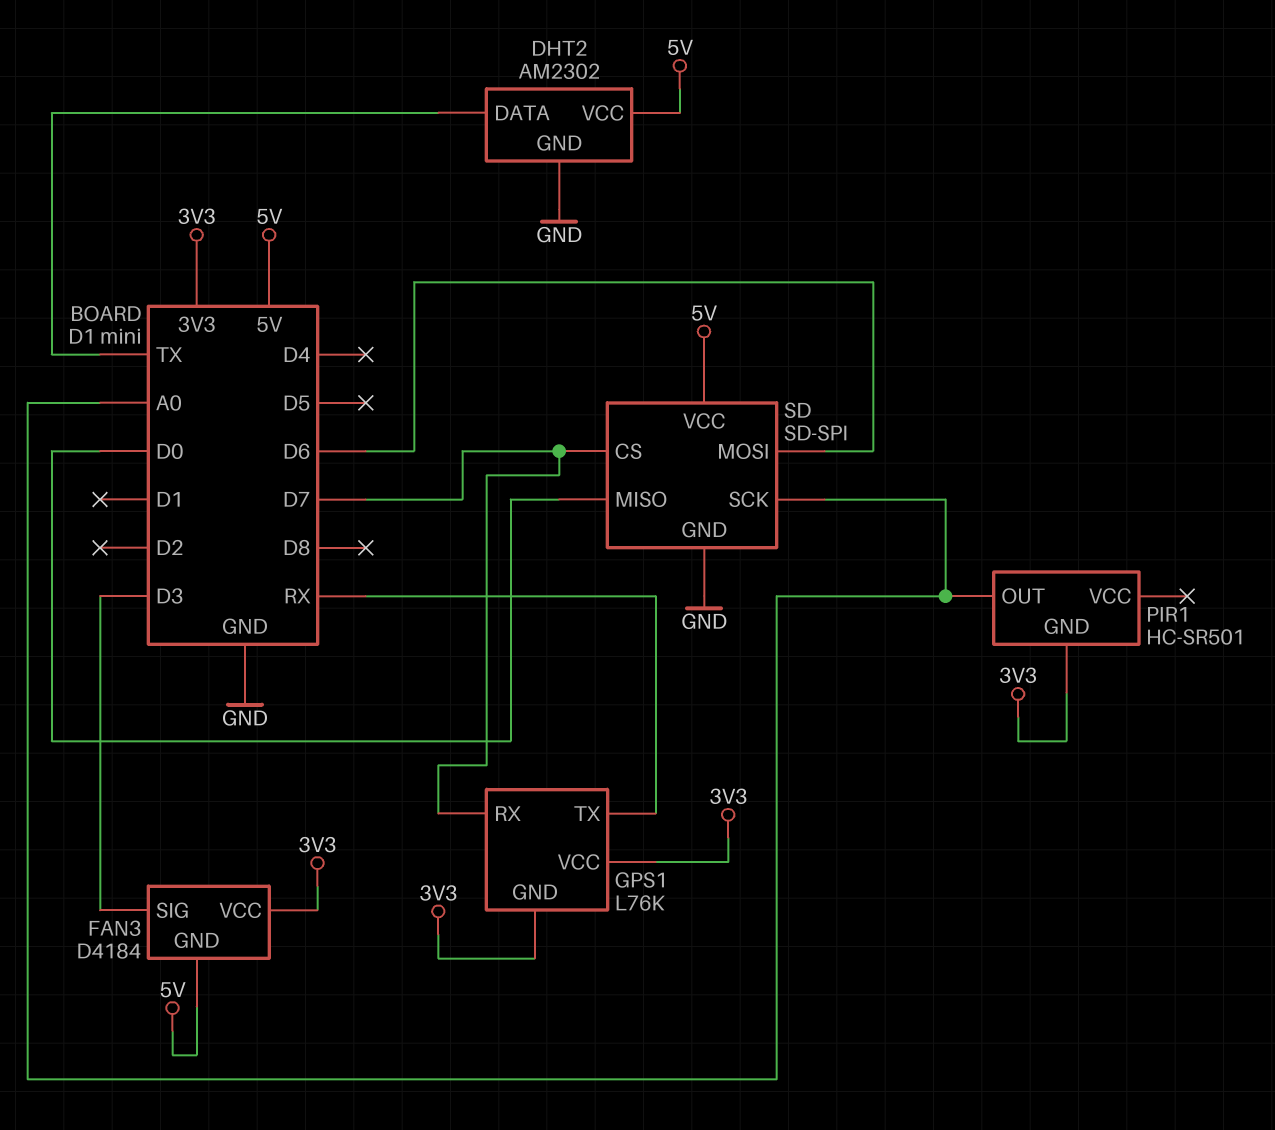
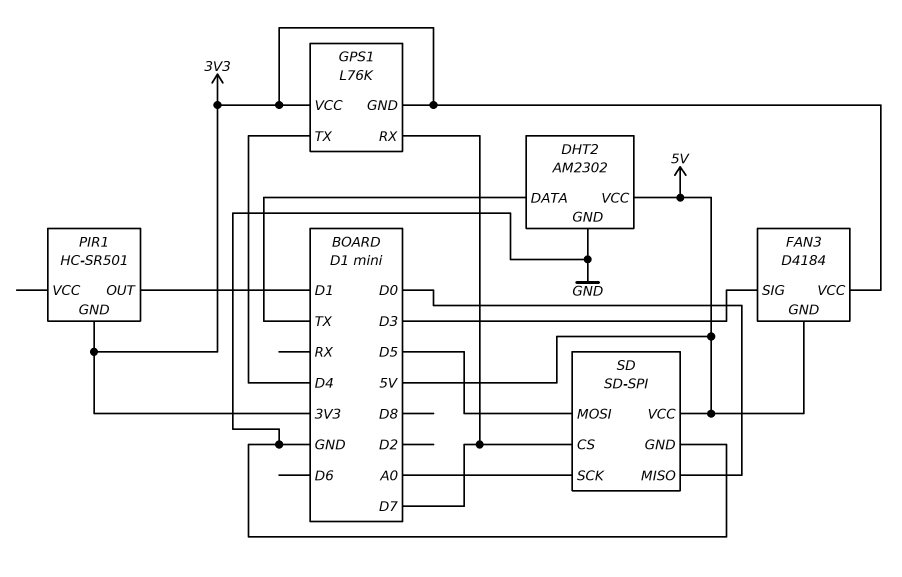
GPS1 pin TX: RX -> D4
PIR1 pin OUT: A0 -> D1
SD pin MOSI: D6 -> D5

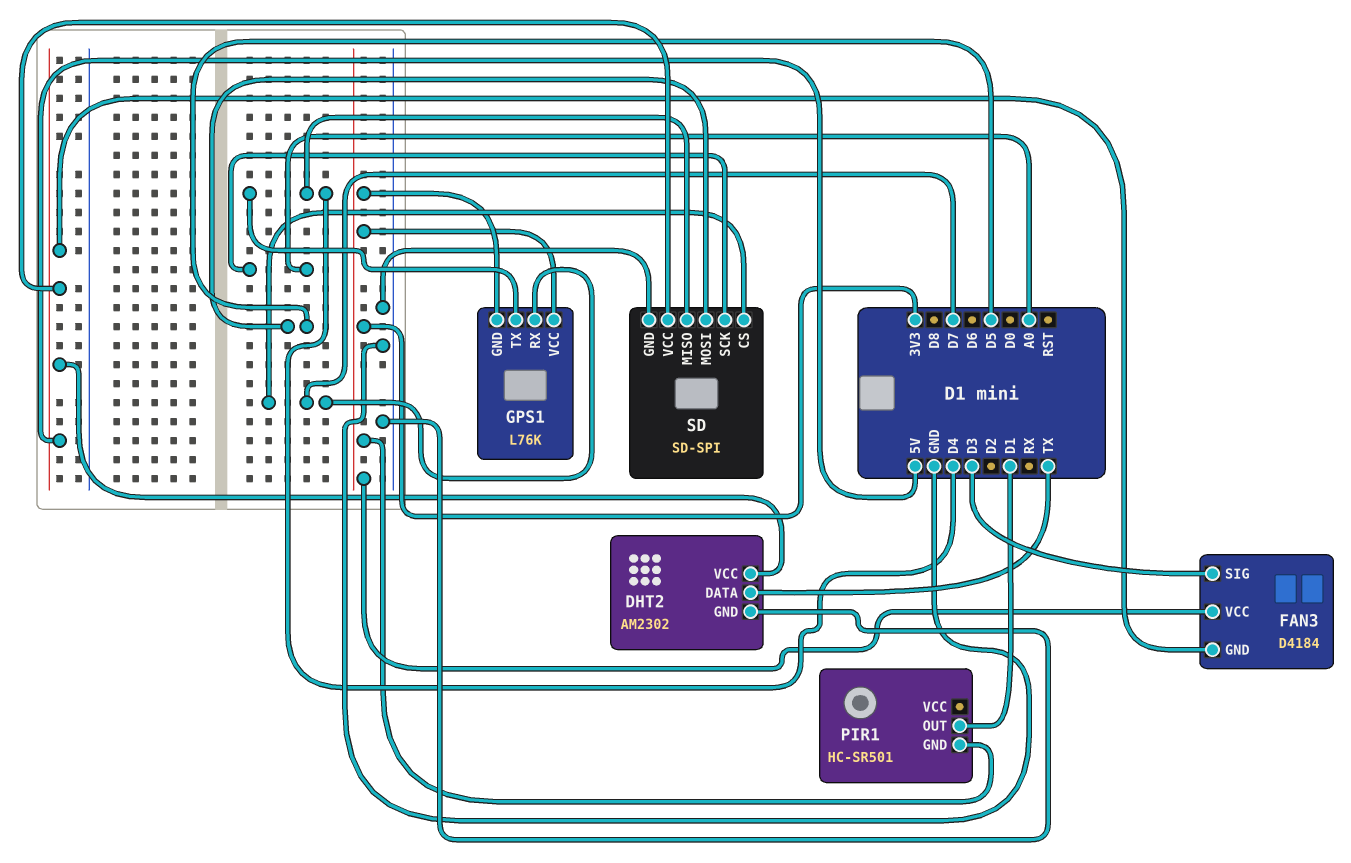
SD pin MISO: D0 -> D4

